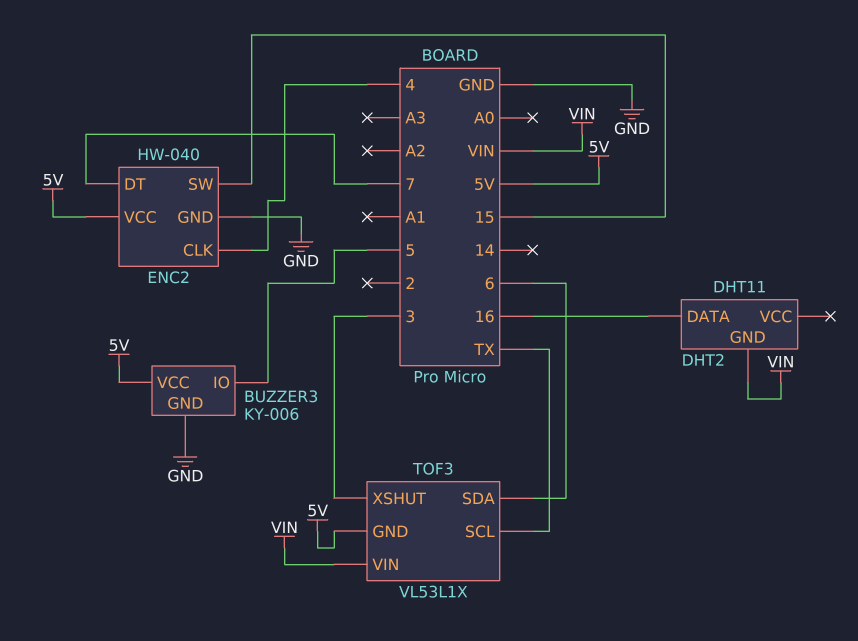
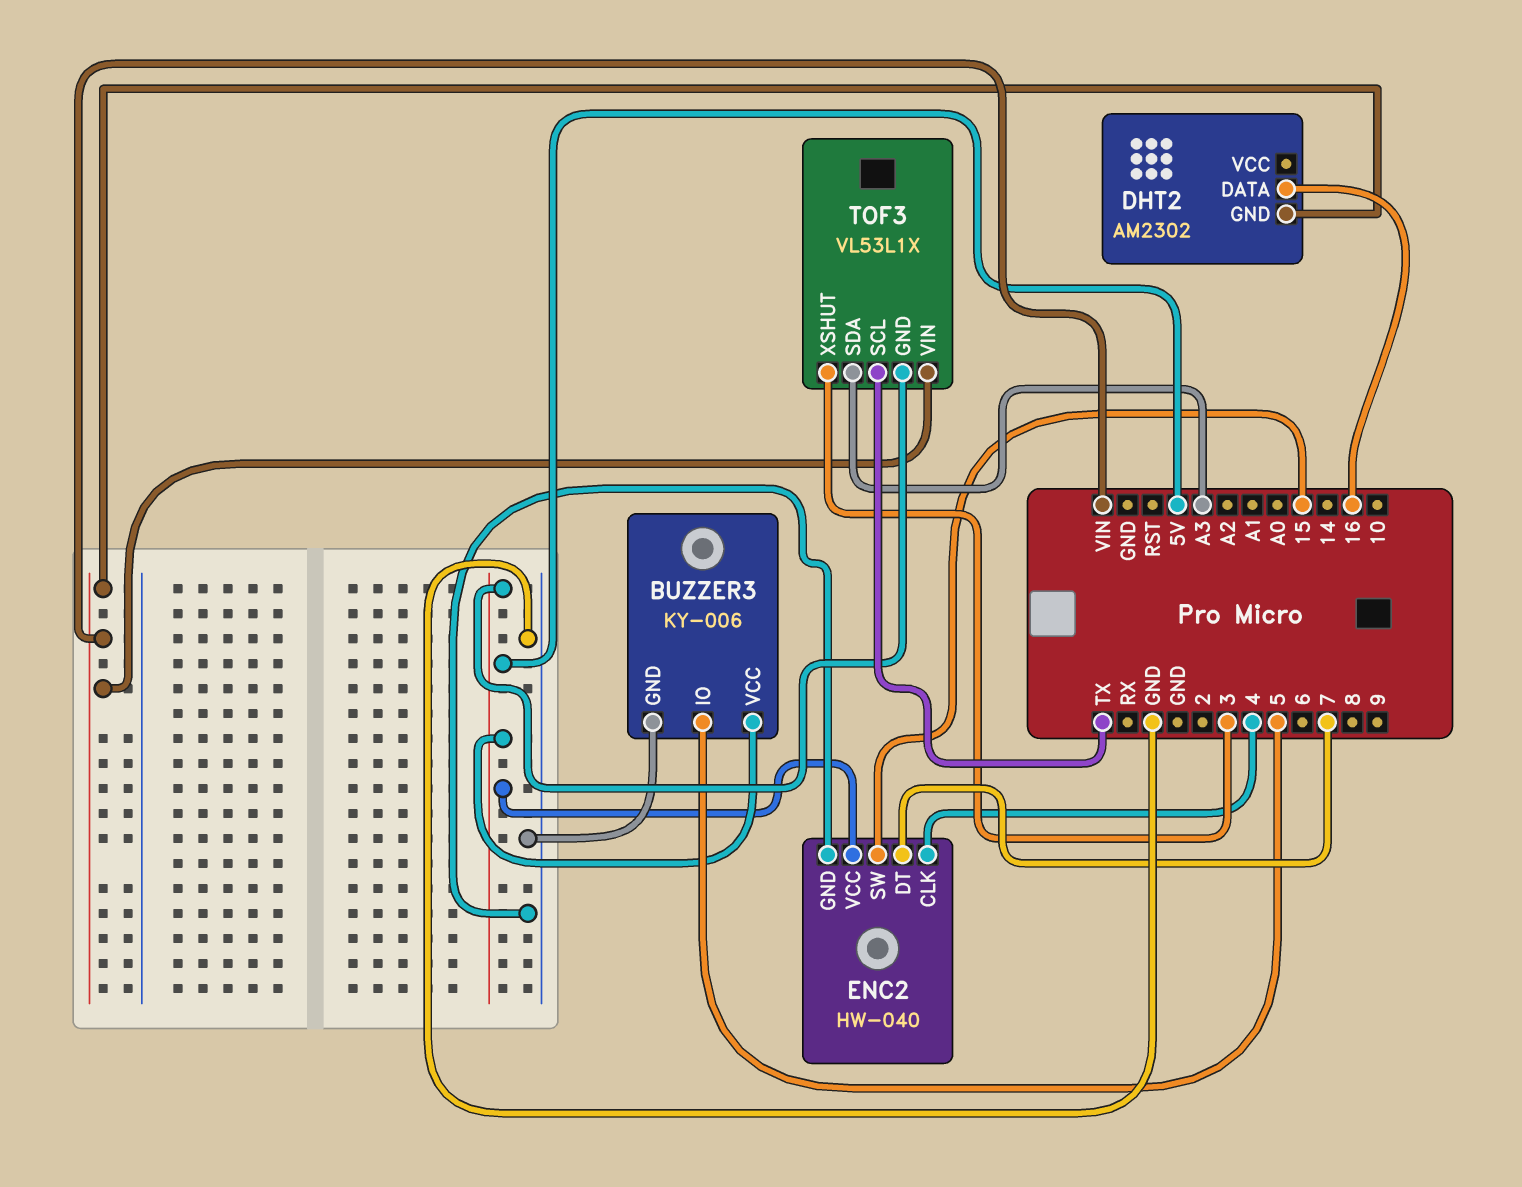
DHT2: DHT11 -> AM2302
TOF3 pin SDA: 6 -> A3

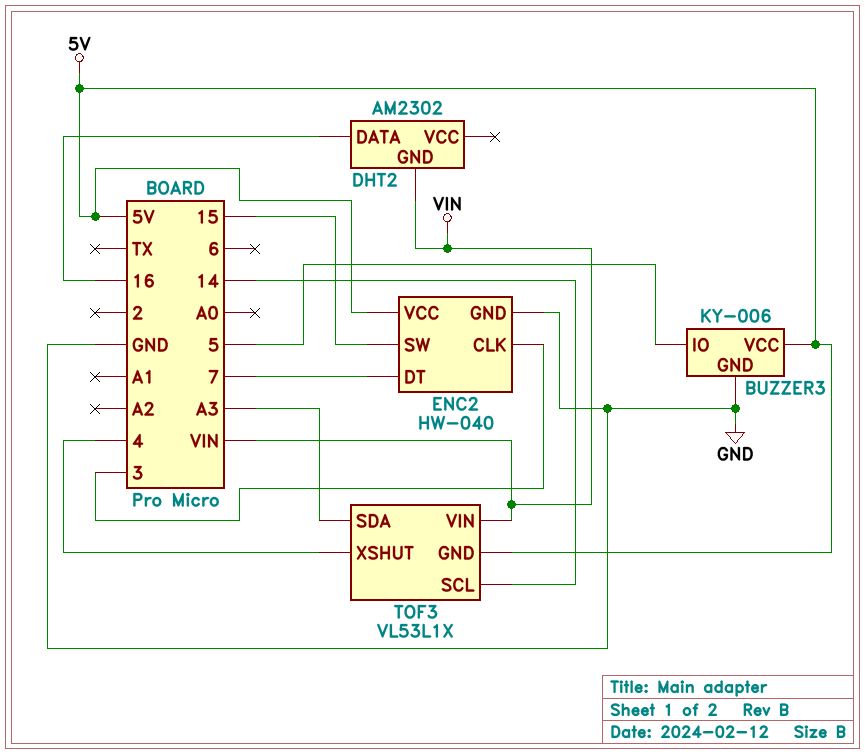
ENC2 pin CLK: 4 -> 3
TOF3 pin SCL: TX -> 14
TOF3 pin XSHUT: 3 -> 4

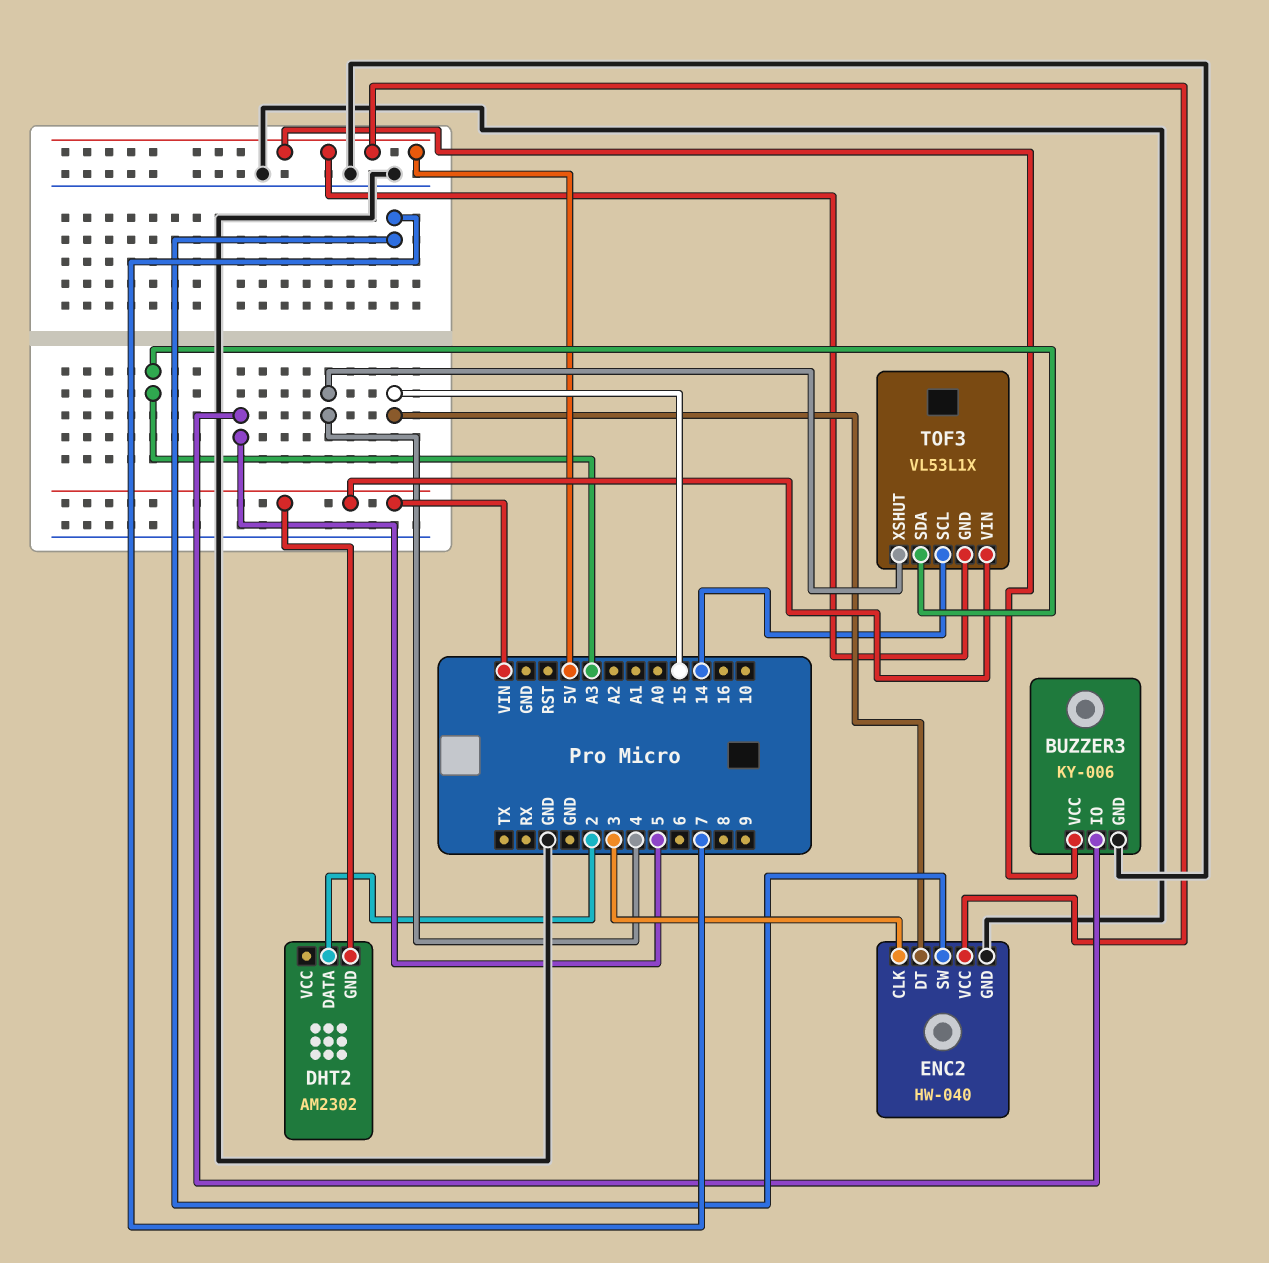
DHT2 pin DATA: 16 -> 2
ENC2 pin DT: 7 -> 15
ENC2 pin SW: 15 -> 7

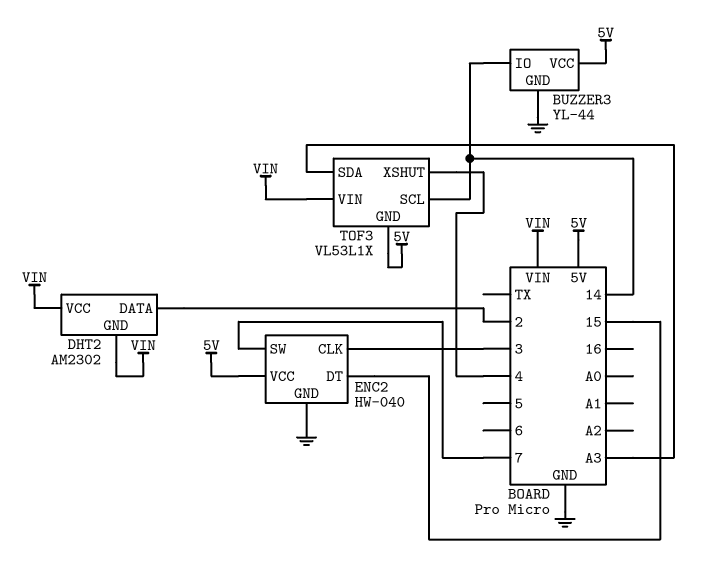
BUZZER3: KY-006 -> YL-44
BUZZER3 pin IO: 5 -> 14
DHT2 pin VCC: none -> VIN

